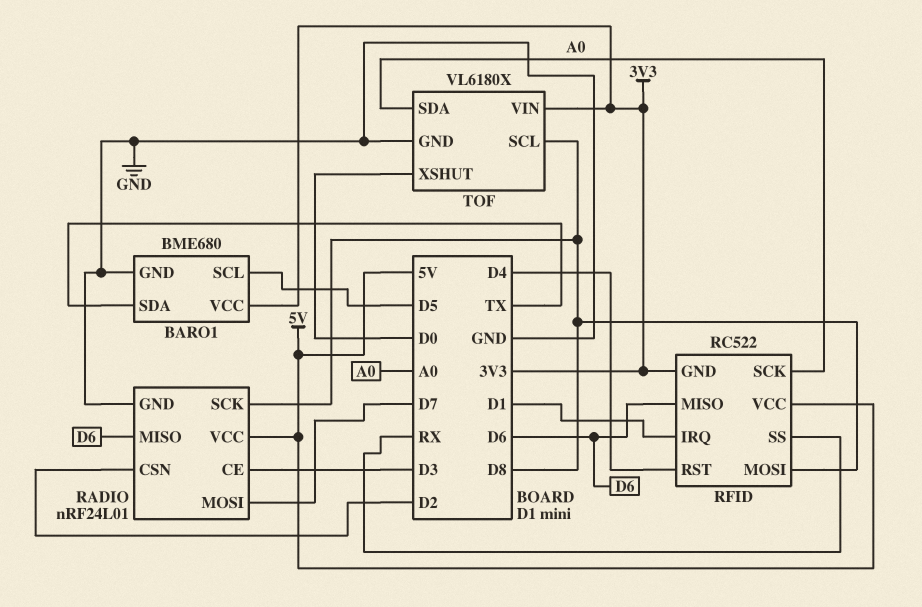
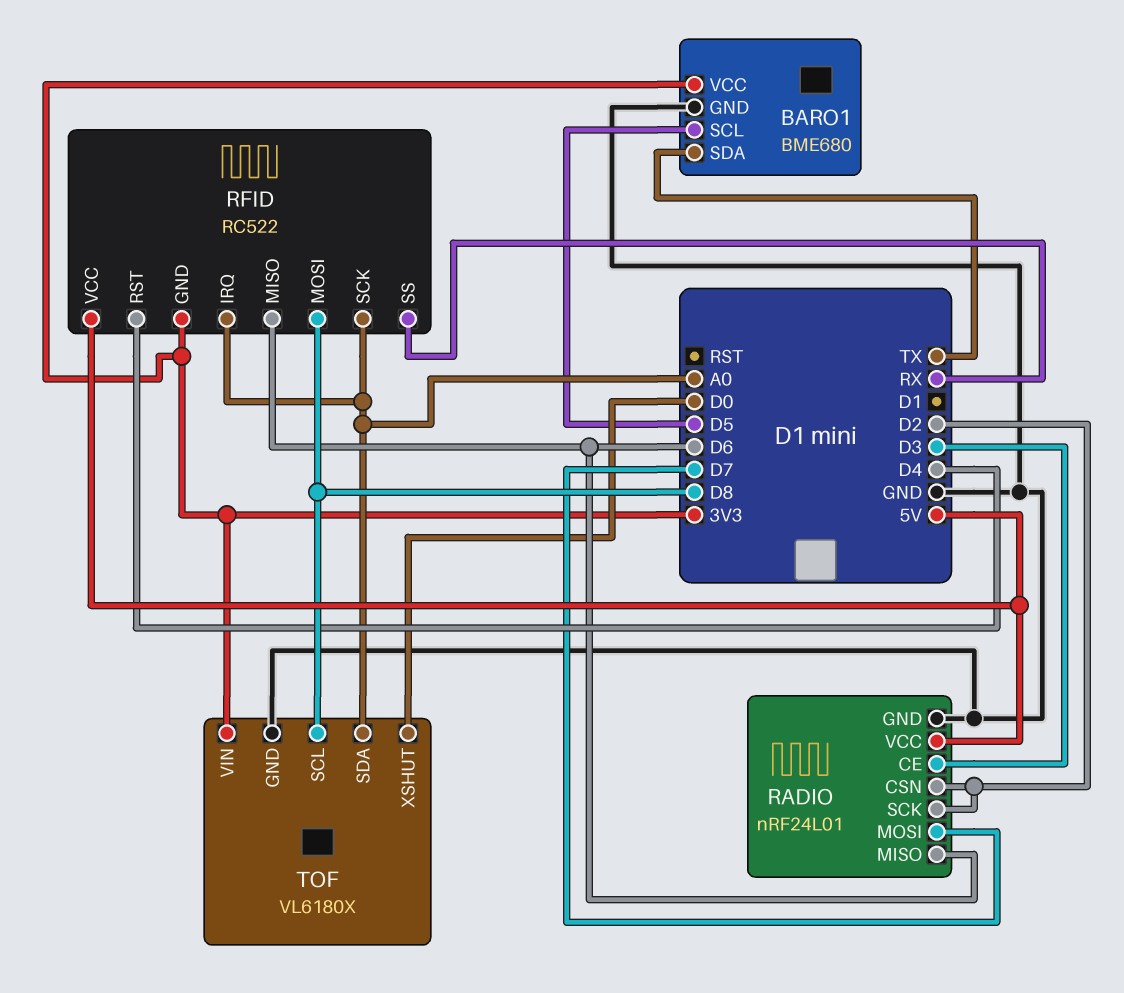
RADIO pin SCK: D8 -> D2
RFID pin IRQ: D1 -> A0

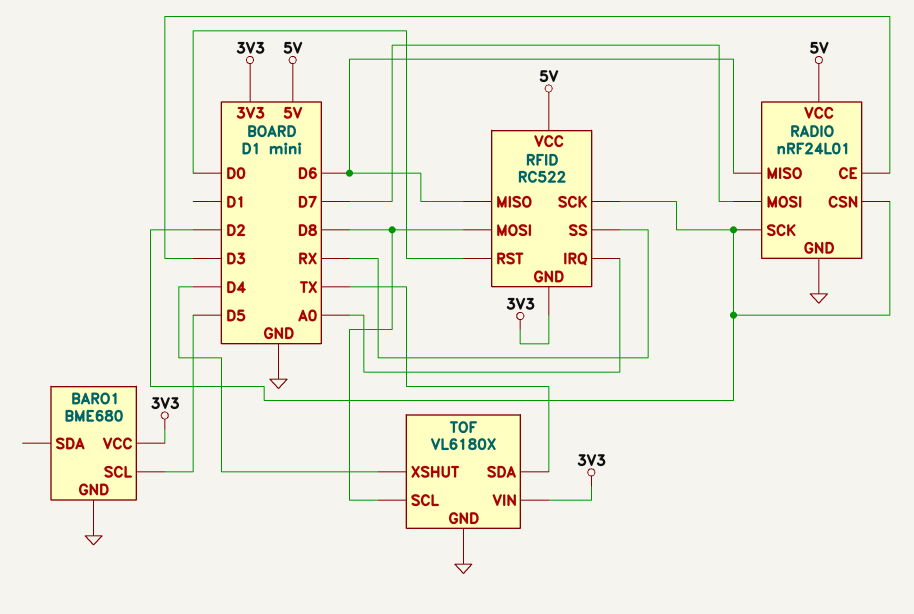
BARO1 pin SDA: TX -> none
RFID pin RST: D4 -> D0
RFID pin SCK: A0 -> D2
TOF pin SDA: A0 -> TX
TOF pin XSHUT: D0 -> D4

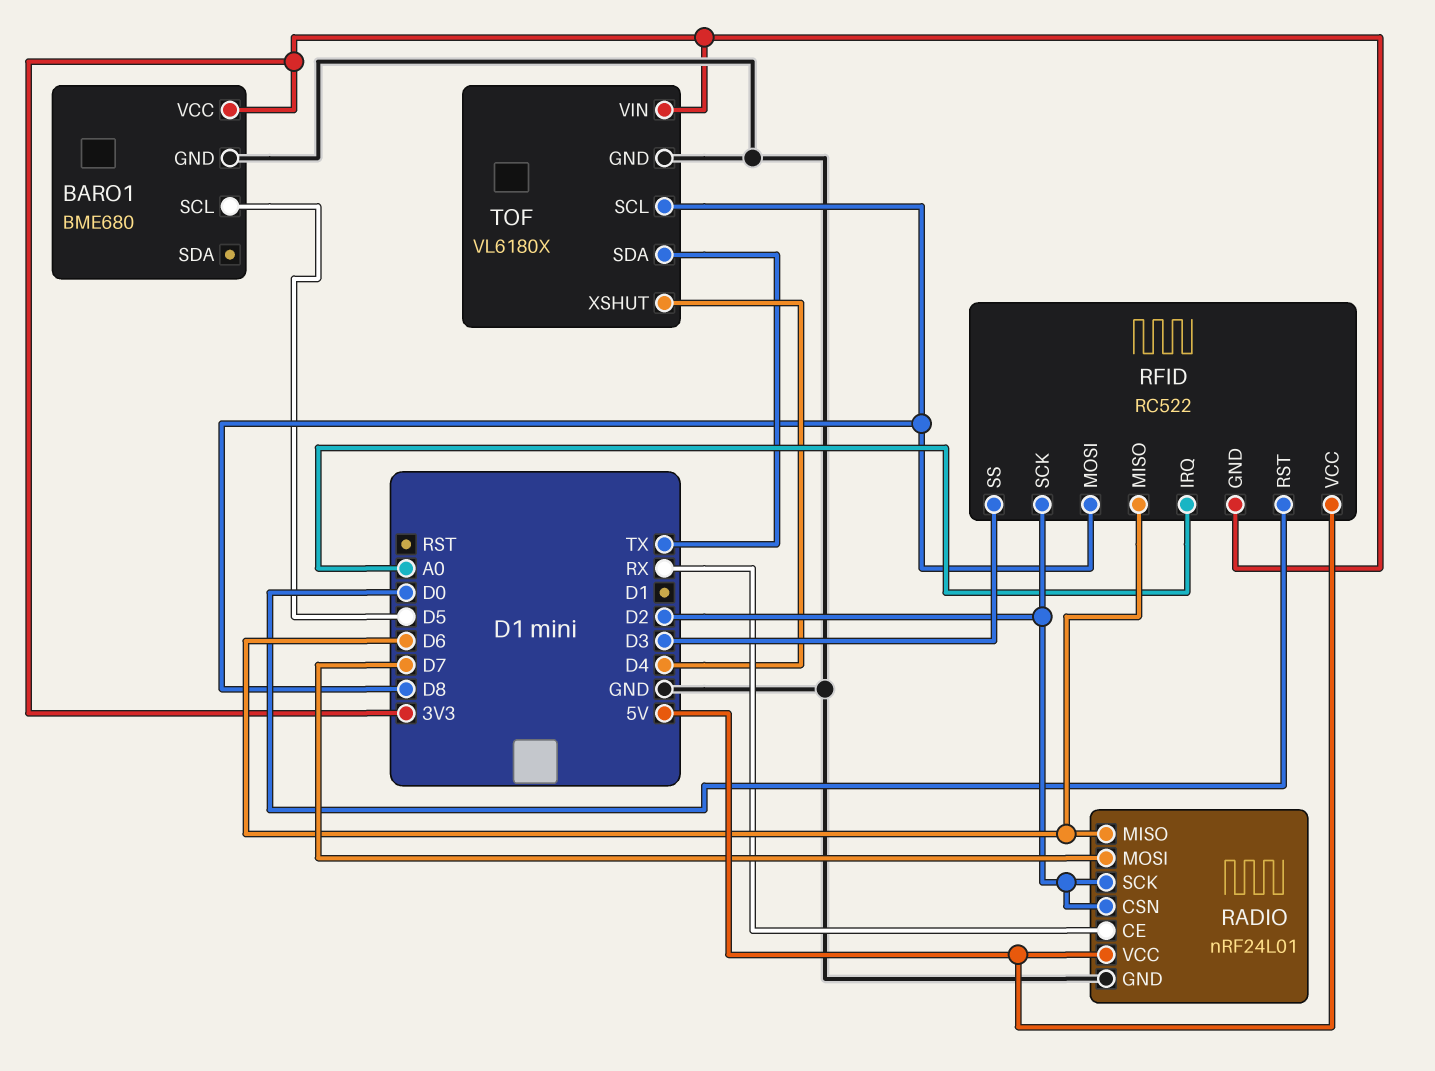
RADIO pin CE: D3 -> RX
RFID pin SS: RX -> D3

